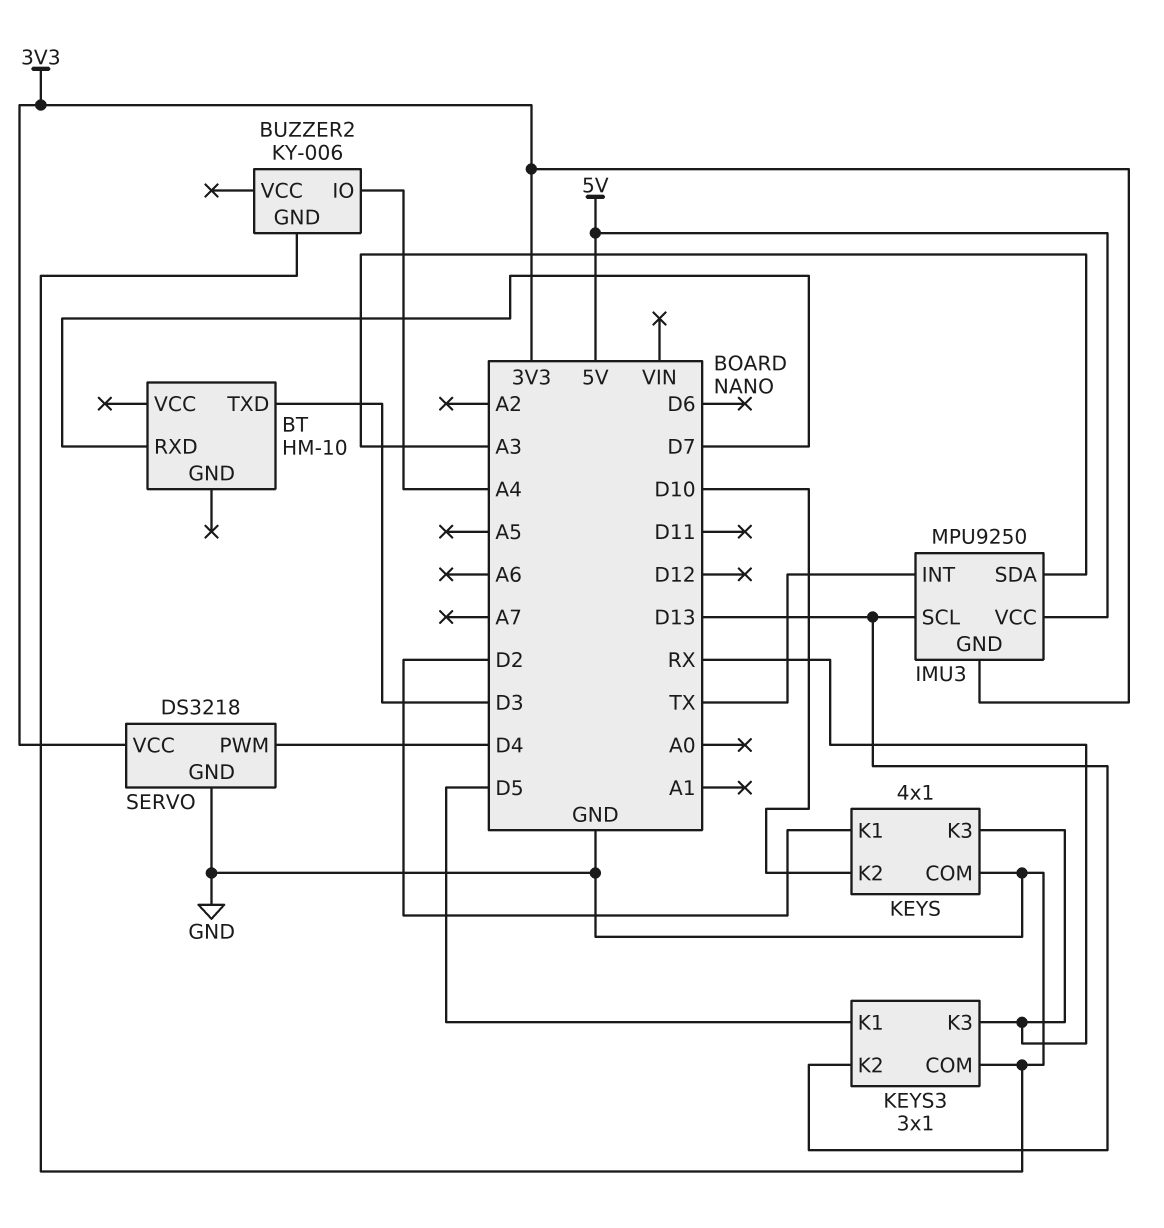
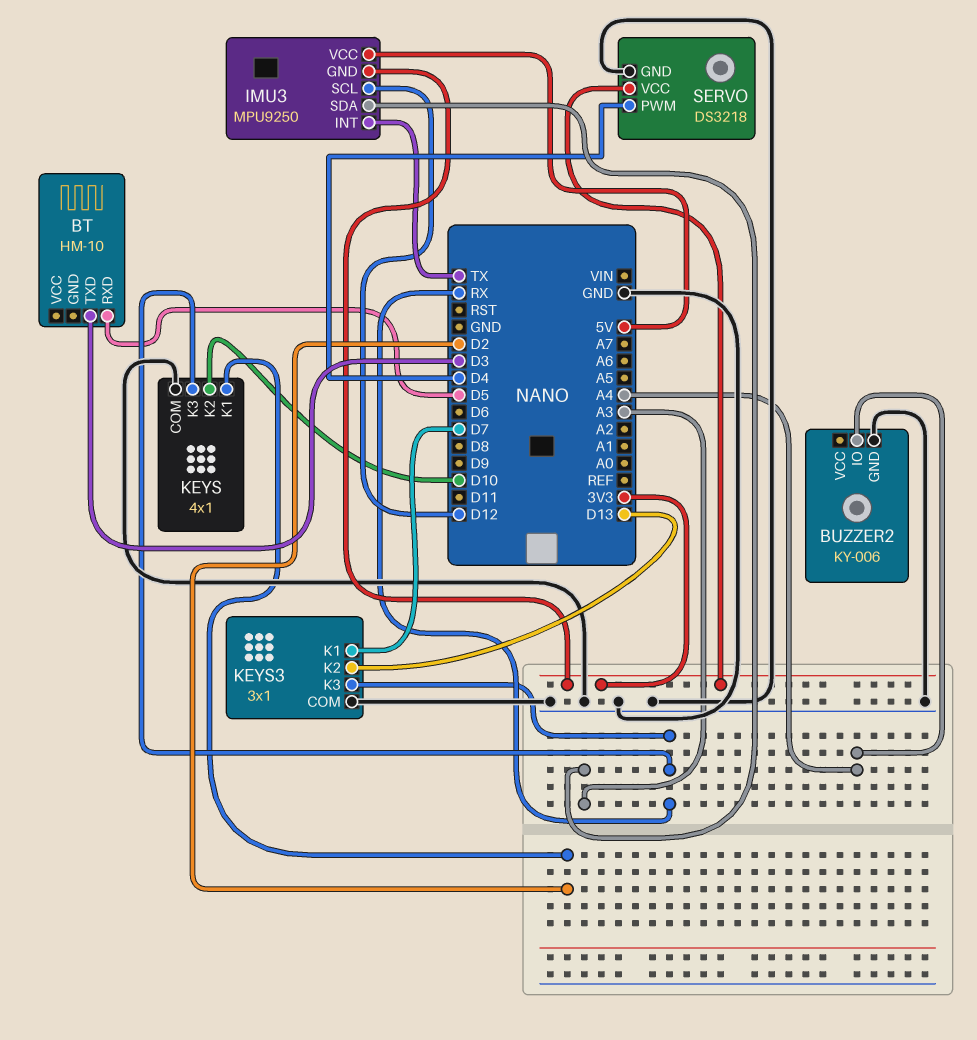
BT pin RXD: D7 -> D5
IMU3 pin SCL: D13 -> D12
KEYS3 pin K1: D5 -> D7

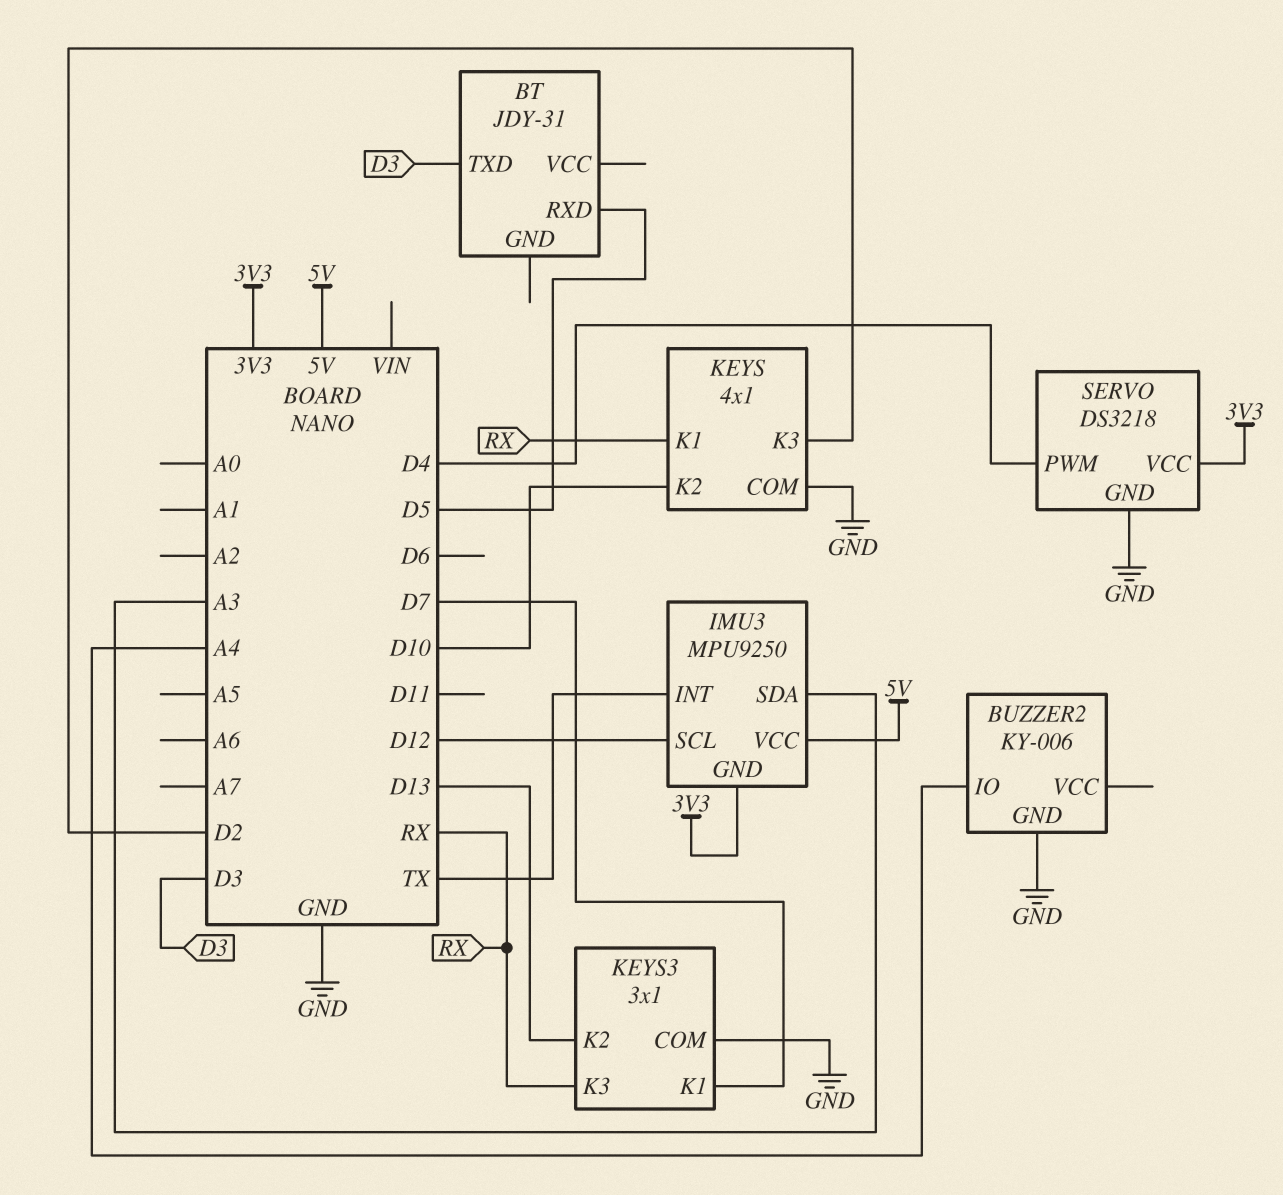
BT: HM-10 -> JDY-31
KEYS pin K1: D2 -> RX
KEYS pin K3: RX -> D2

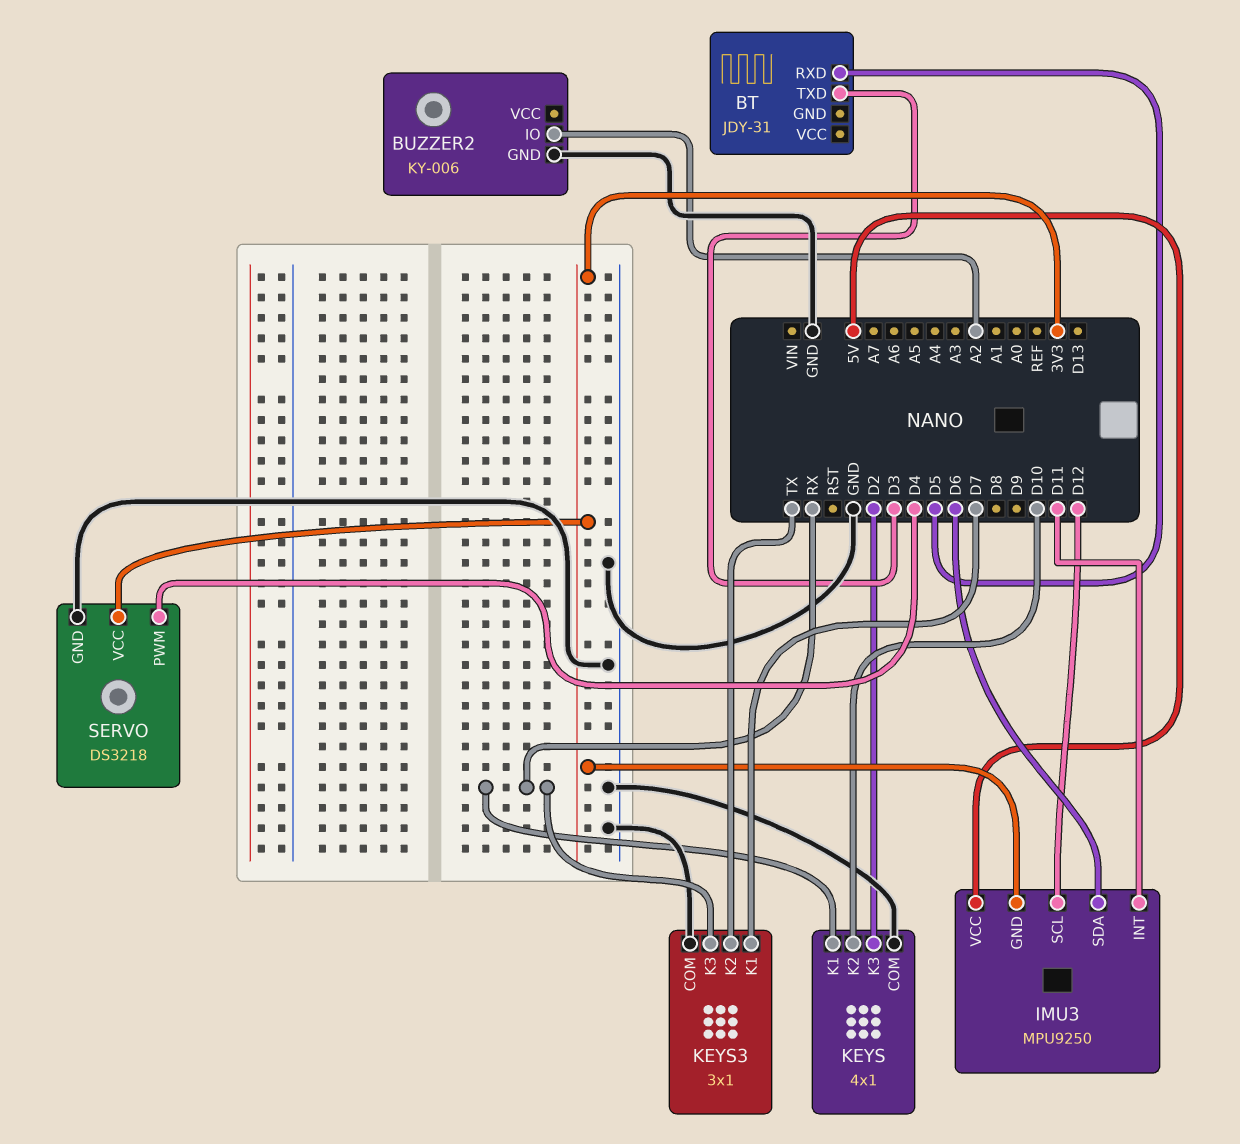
BUZZER2 pin IO: A4 -> A2
IMU3 pin INT: TX -> D11
IMU3 pin SDA: A3 -> D6
KEYS3 pin K2: D13 -> TX

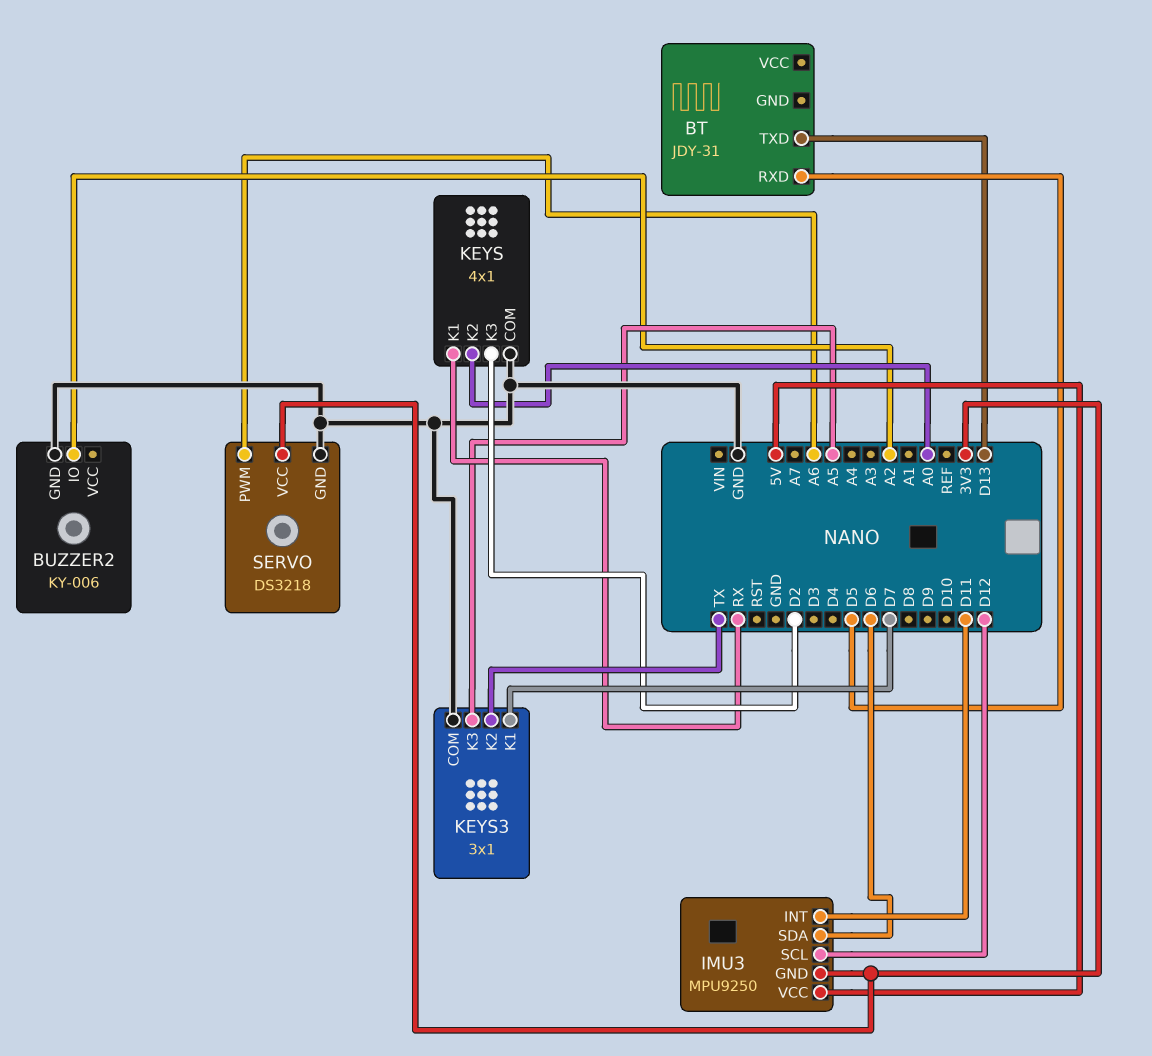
BT pin TXD: D3 -> D13
KEYS pin K2: D10 -> A0
KEYS3 pin K3: RX -> A5
SERVO pin PWM: D4 -> A6

